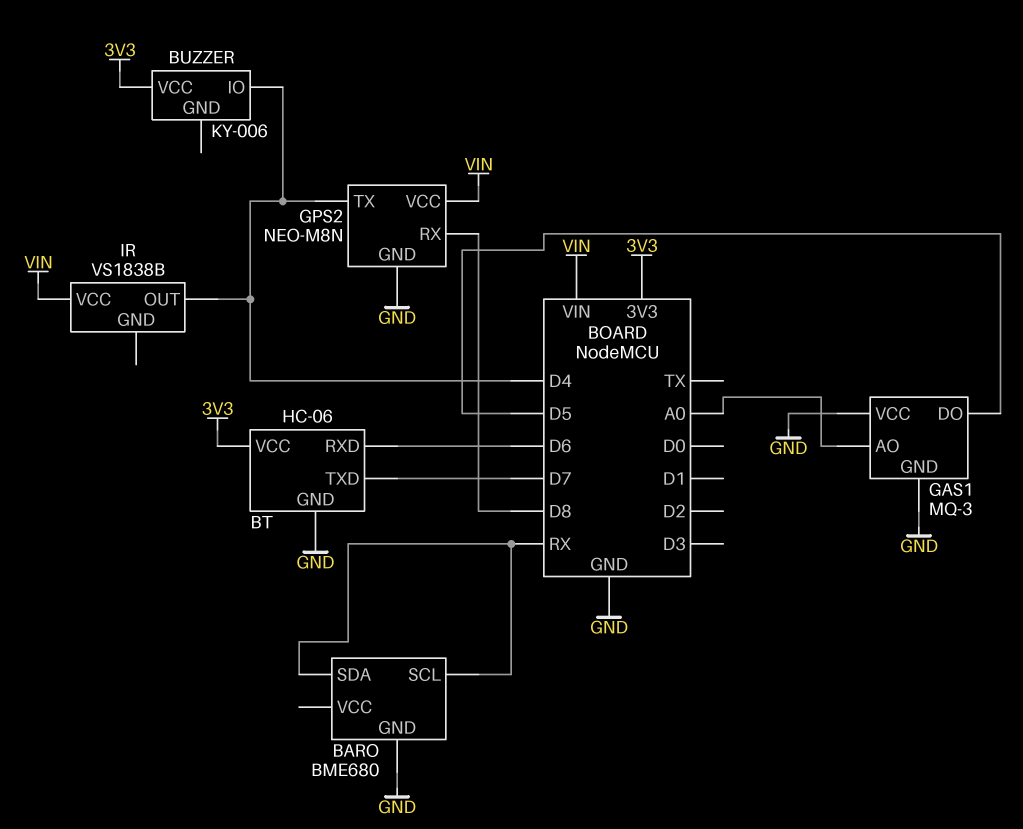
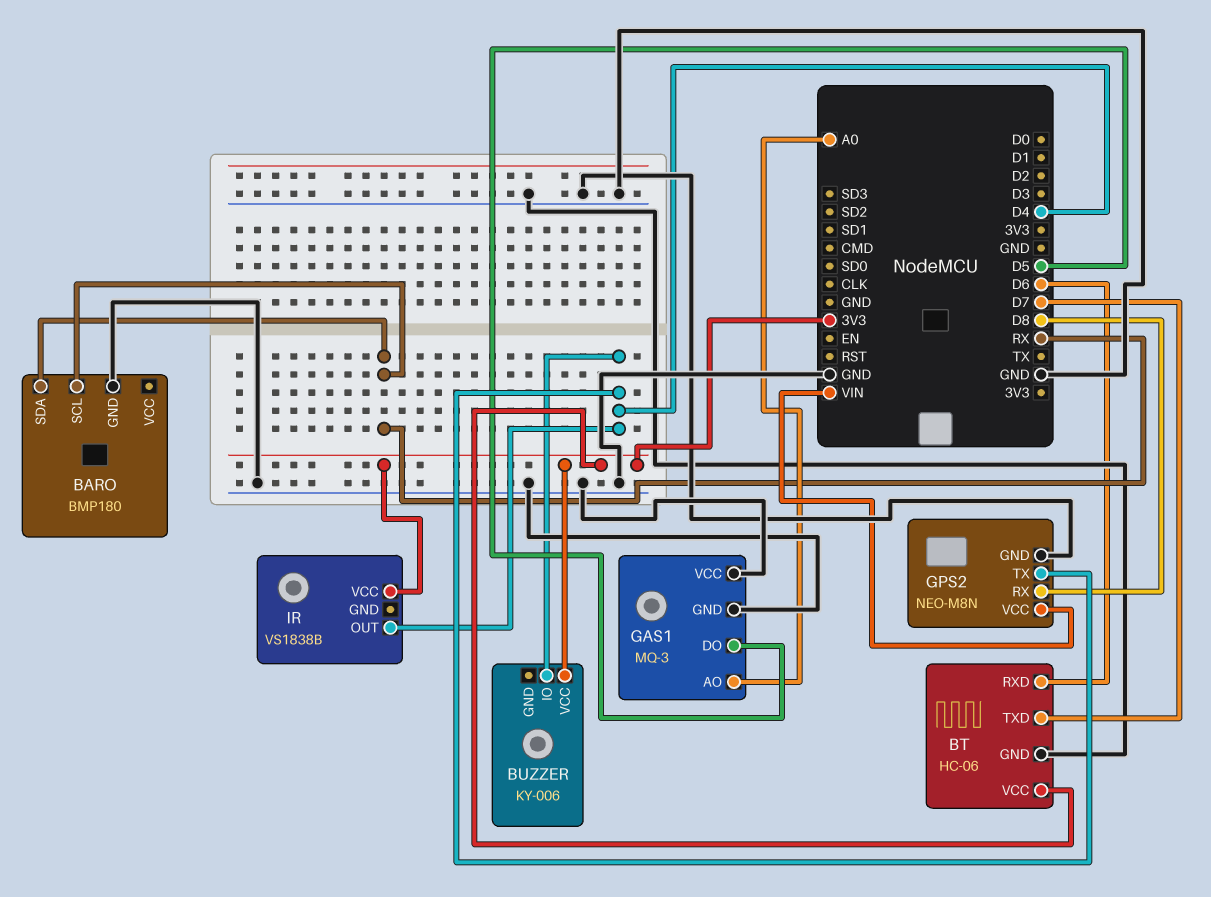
BARO: BME680 -> BMP180
IR pin VCC: VIN -> 3V3

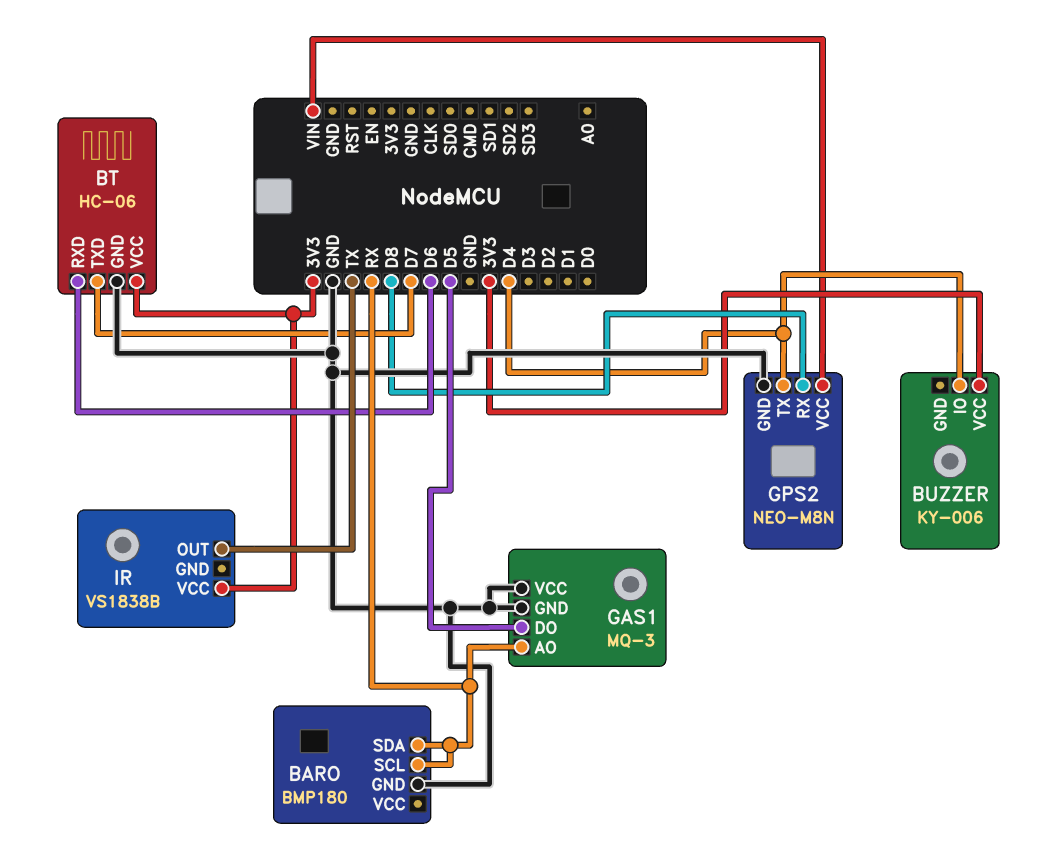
GAS1 pin AO: A0 -> RX
IR pin OUT: D4 -> TX

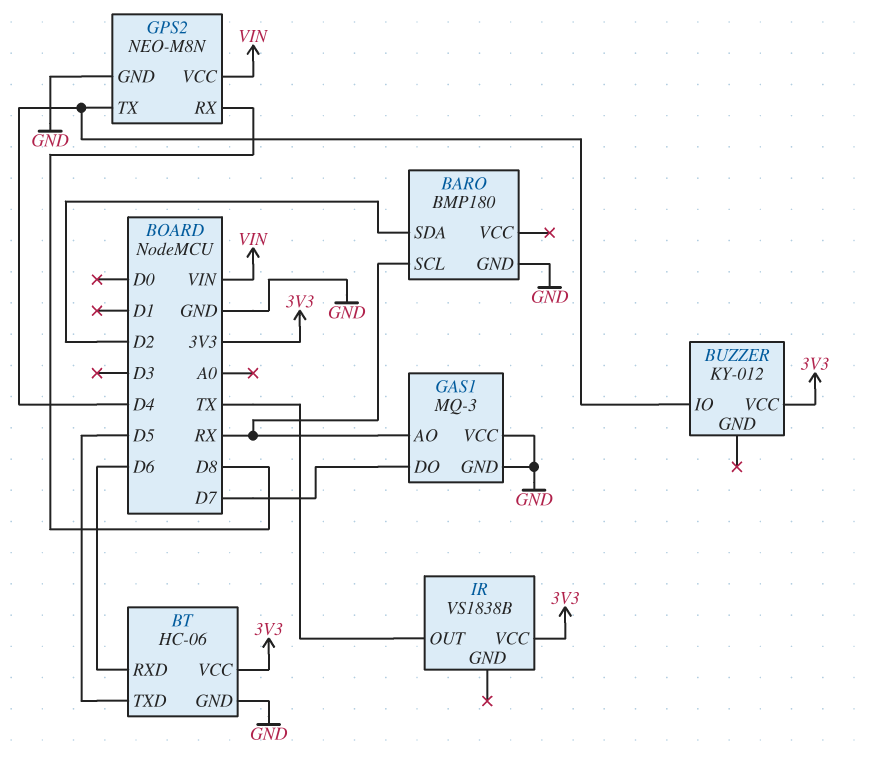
BARO pin SDA: RX -> D2
BT pin TXD: D7 -> D5
BUZZER: KY-006 -> KY-012
GAS1 pin DO: D5 -> D7

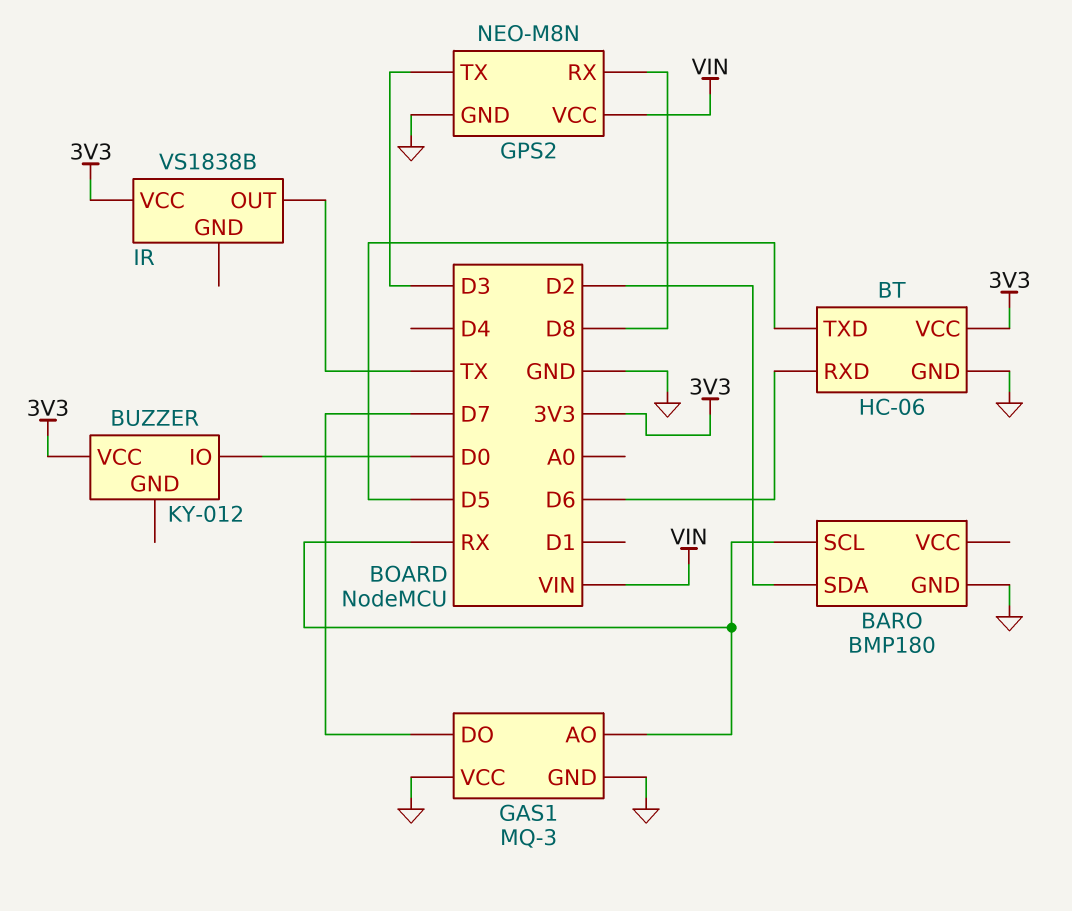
BUZZER pin IO: D4 -> D0
GPS2 pin TX: D4 -> D3

